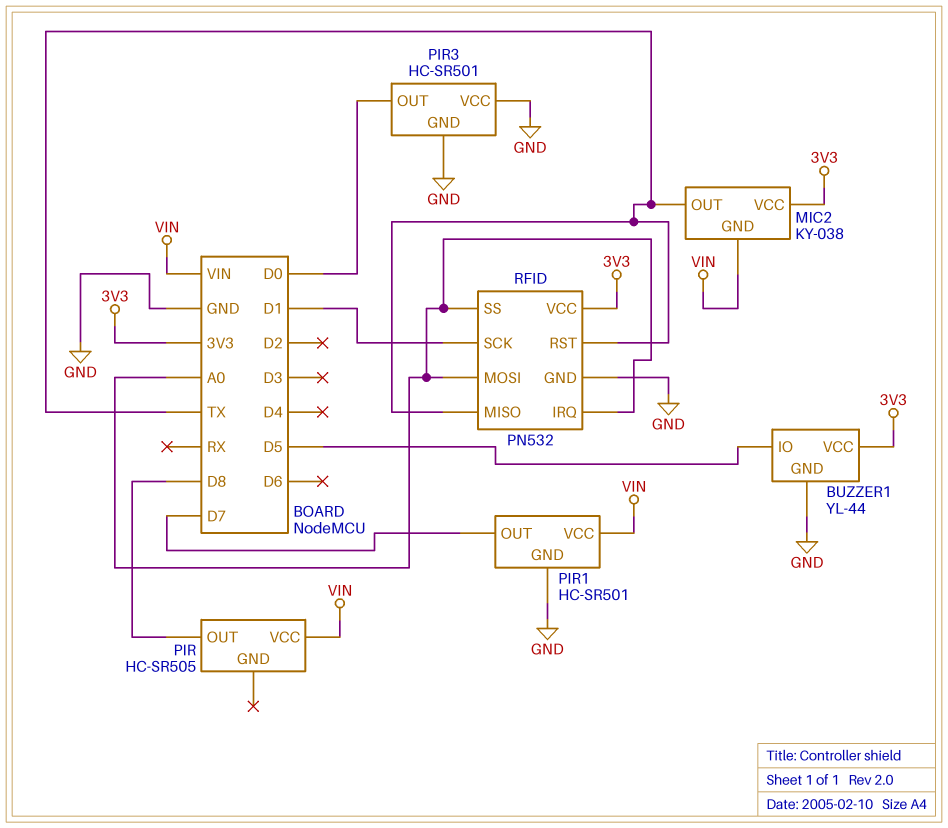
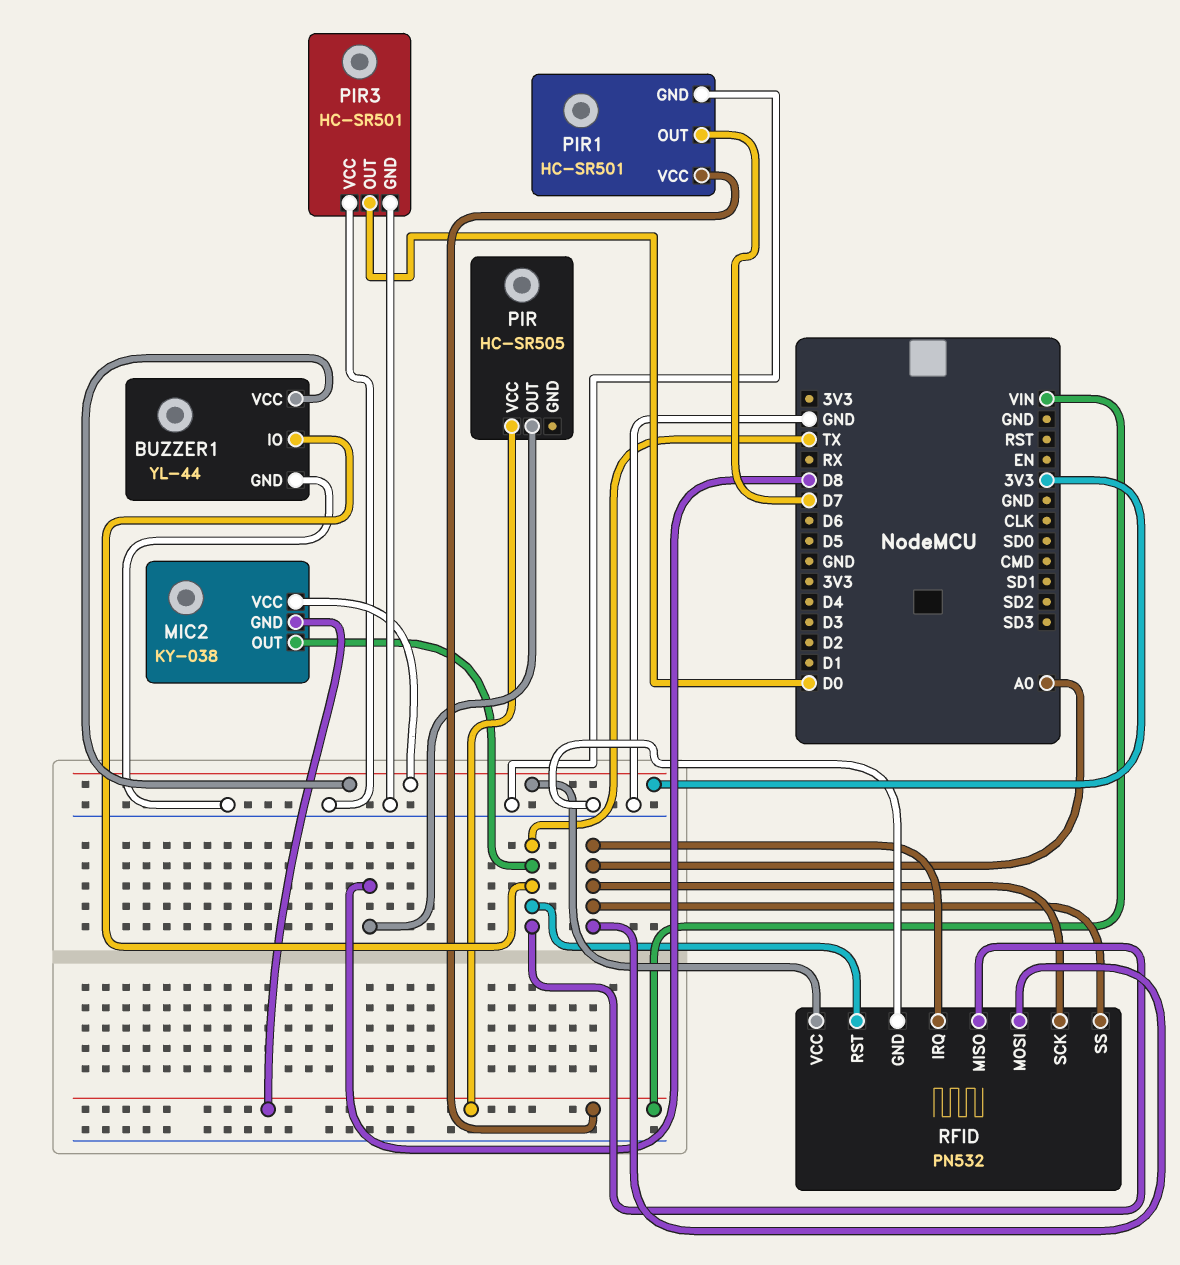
BUZZER1 pin IO: D5 -> TX
RFID pin SCK: D1 -> A0

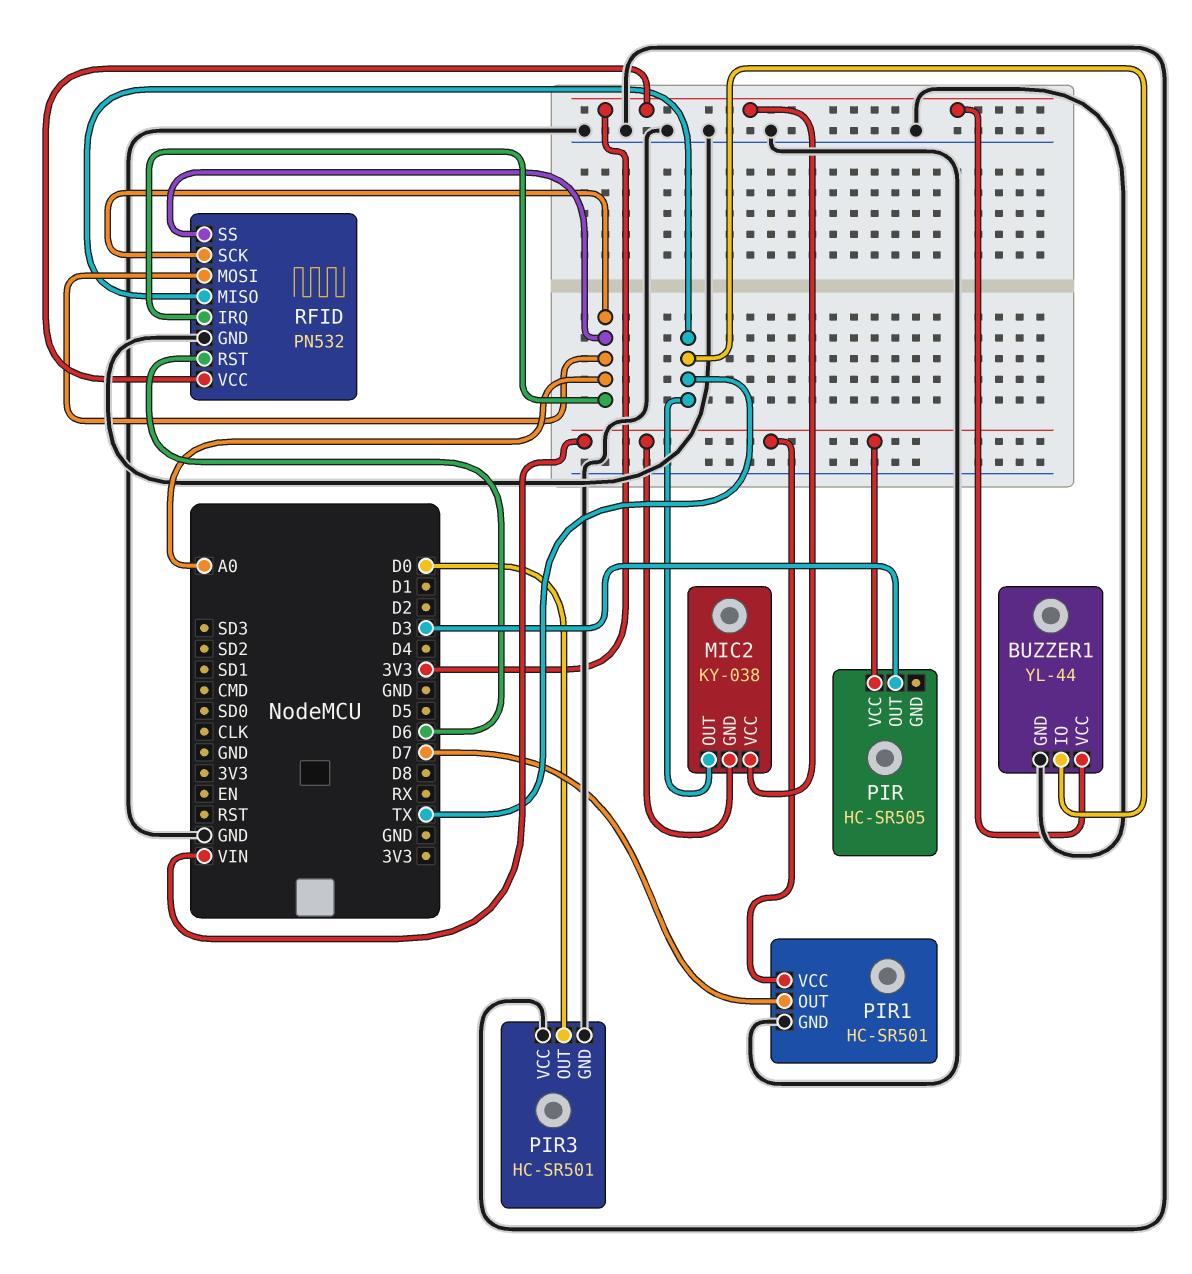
PIR pin OUT: D8 -> D3
RFID pin RST: TX -> D6

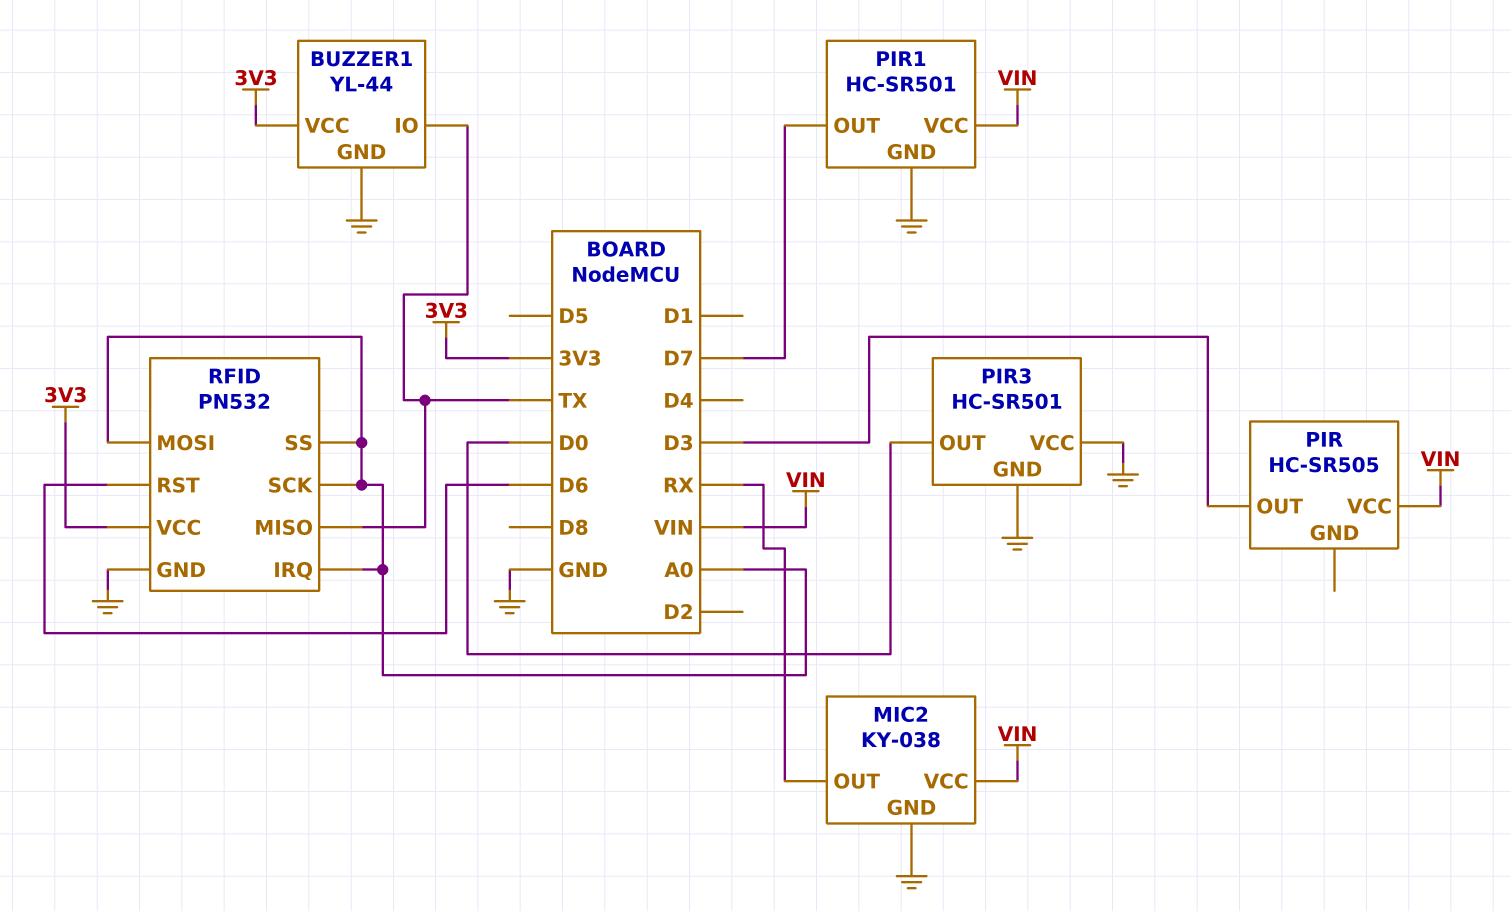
MIC2 pin GND: VIN -> GND
MIC2 pin OUT: TX -> RX
MIC2 pin VCC: 3V3 -> VIN

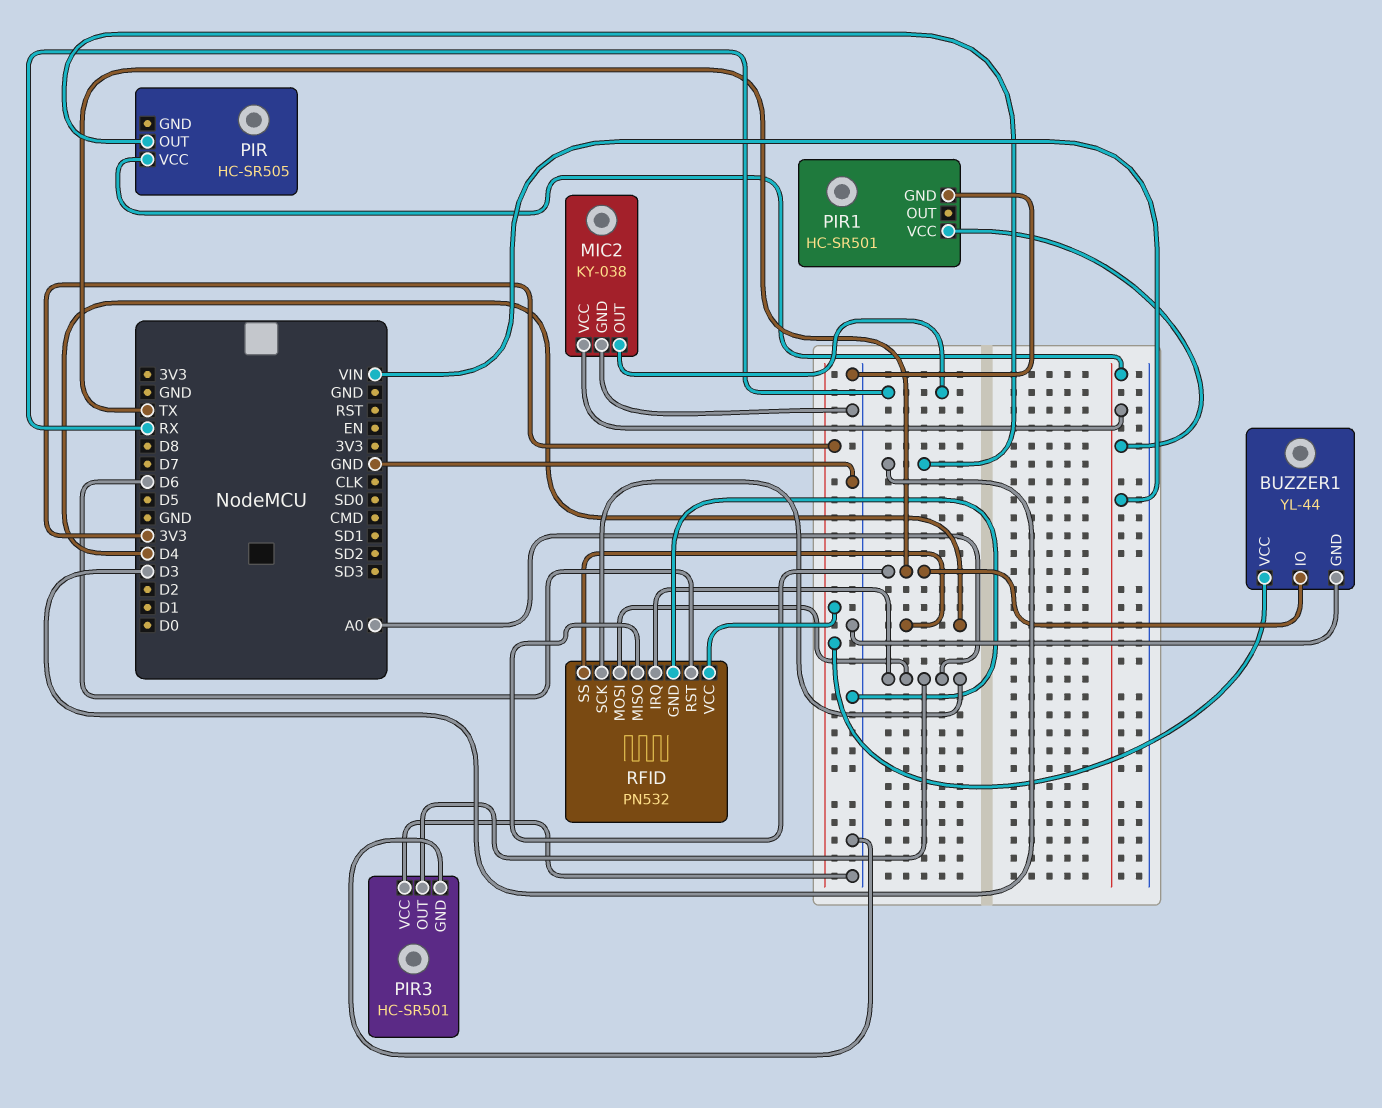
PIR1 pin OUT: D7 -> none
PIR3 pin OUT: D0 -> A0
RFID pin SS: A0 -> D4

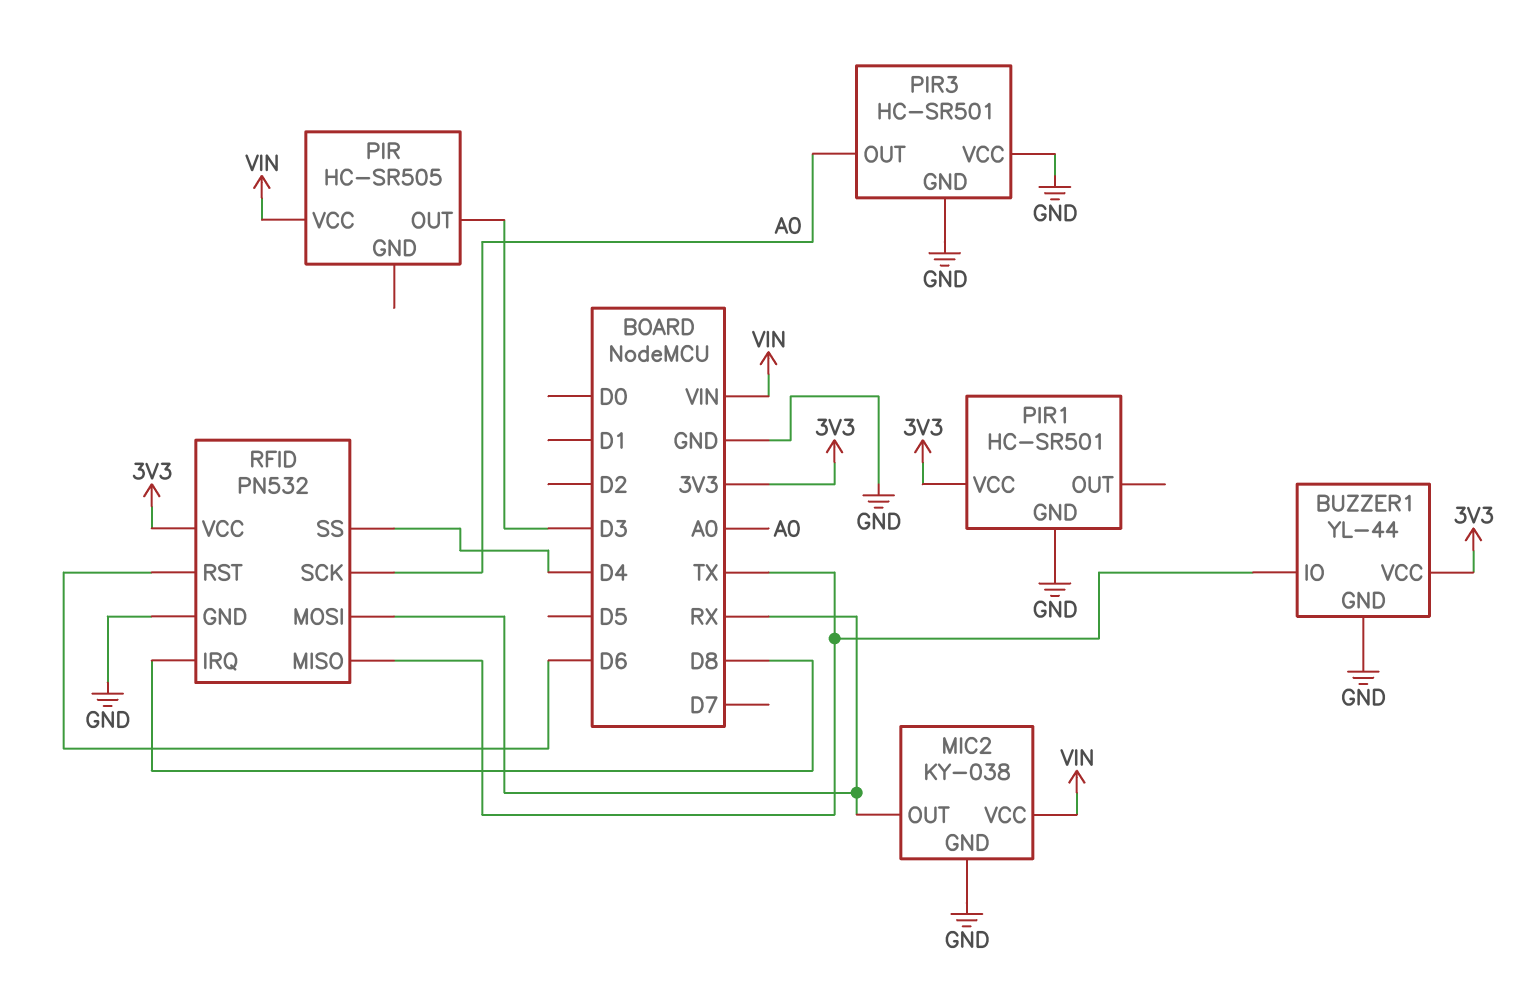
PIR1 pin VCC: VIN -> 3V3
RFID pin IRQ: A0 -> D8
RFID pin MOSI: A0 -> RX

